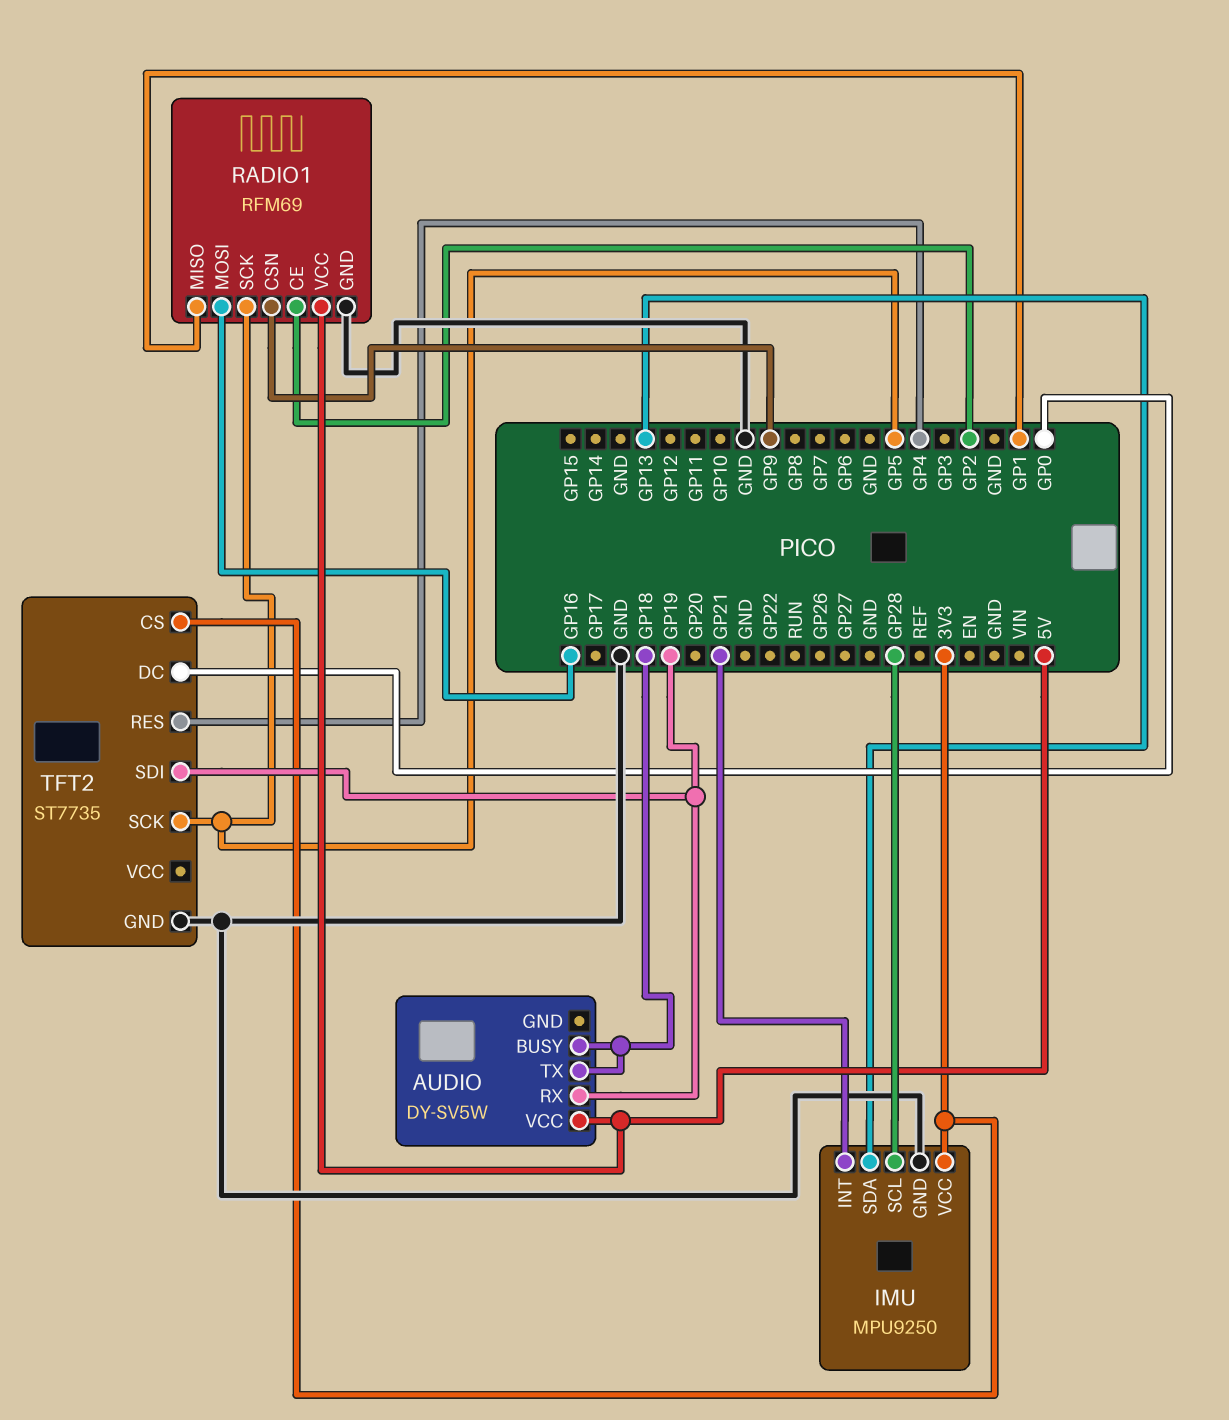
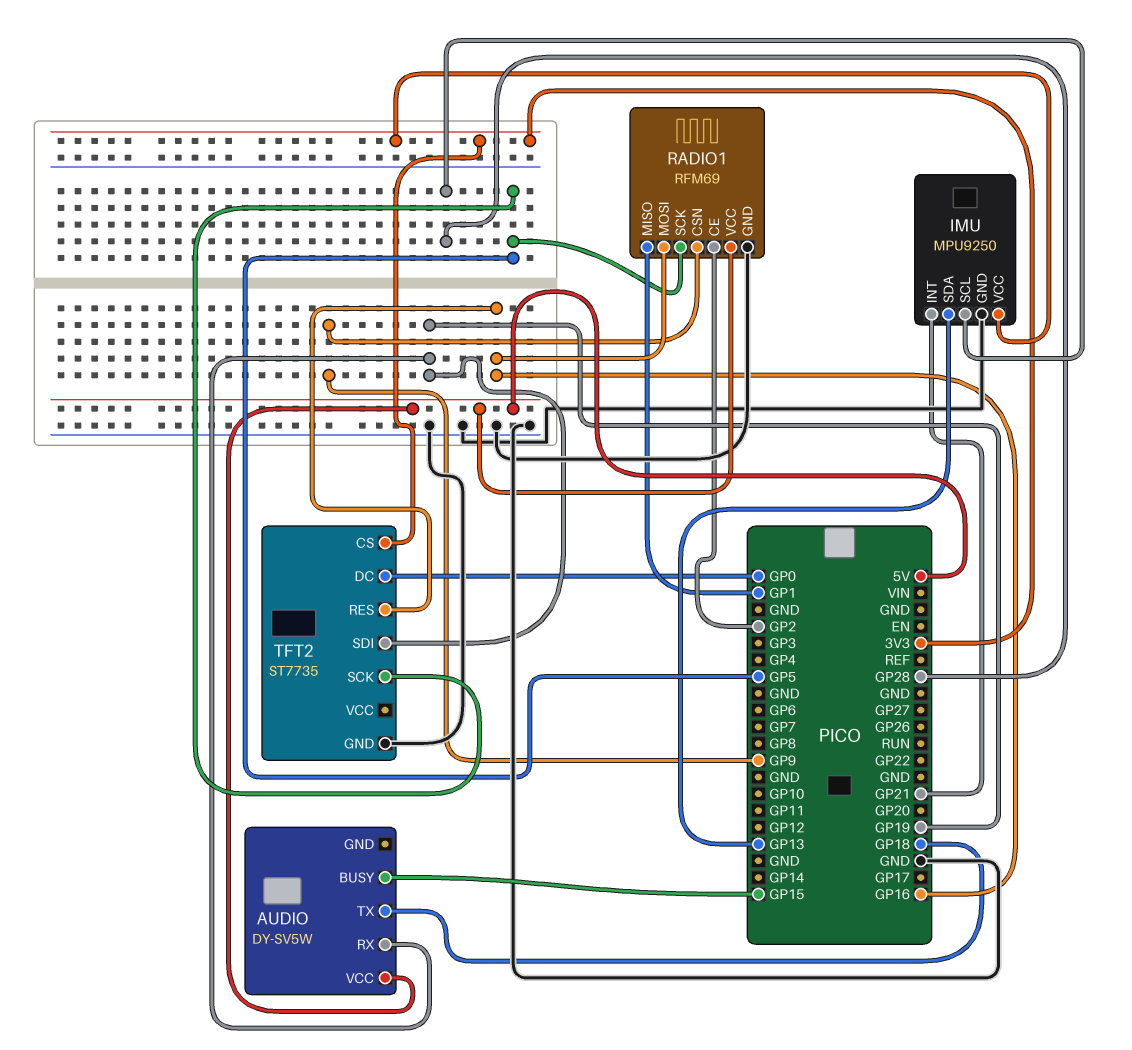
AUDIO pin BUSY: GP18 -> GP15
TFT2 pin RES: GP4 -> GP16

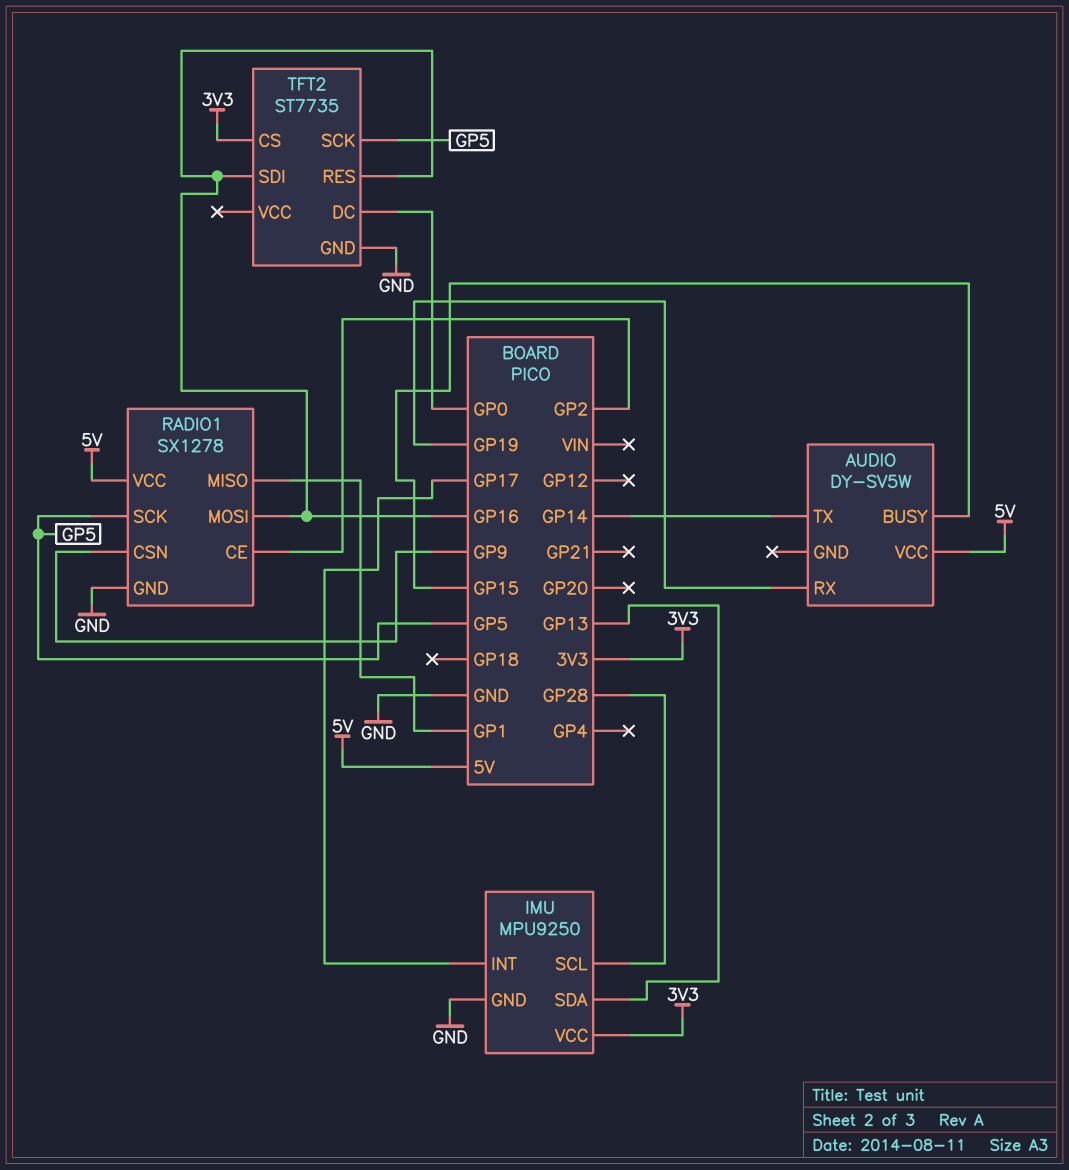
AUDIO pin TX: GP18 -> GP14
IMU pin INT: GP21 -> GP17
RADIO1: RFM69 -> SX1278
TFT2 pin SDI: GP19 -> GP16

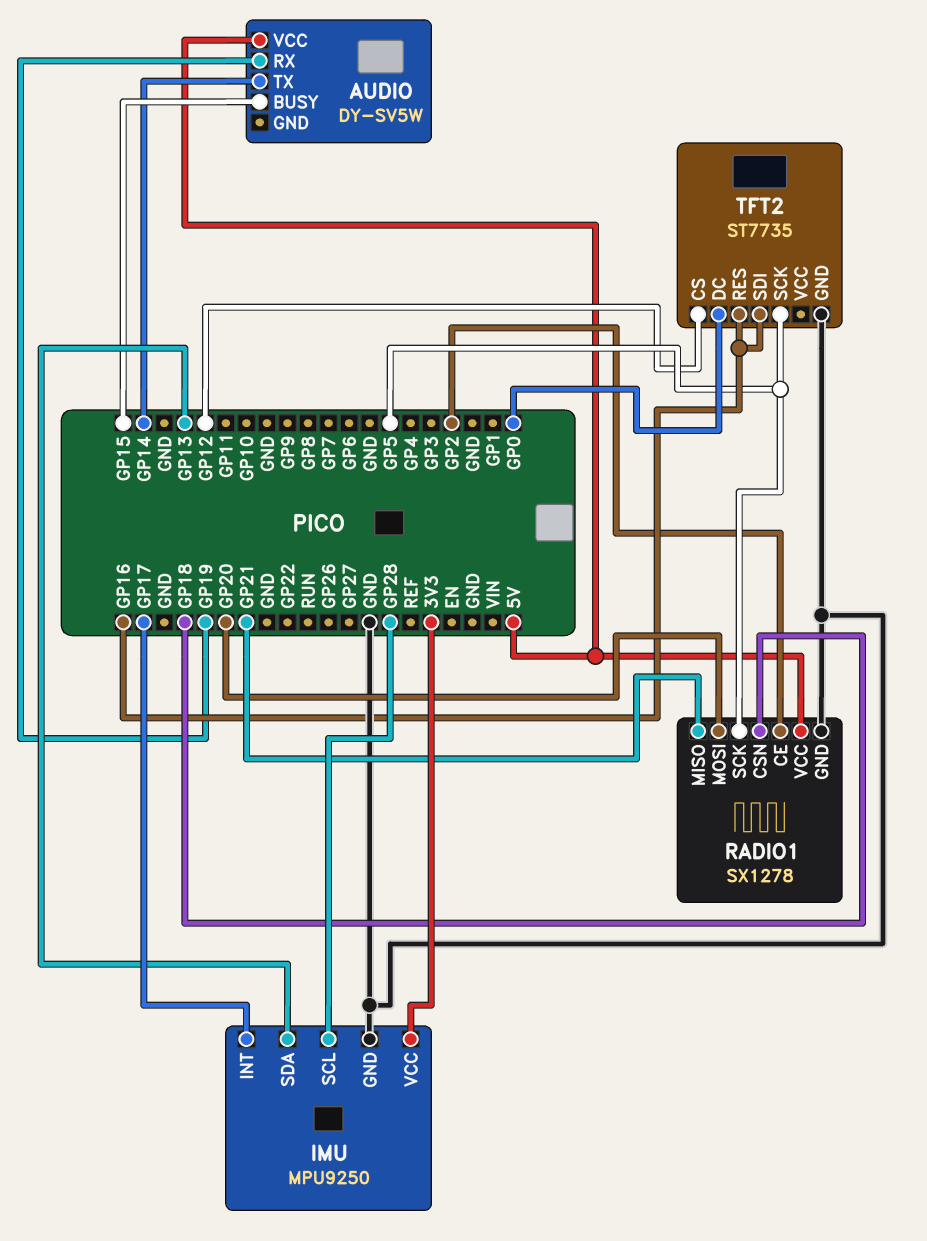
RADIO1 pin CSN: GP9 -> GP18
RADIO1 pin MISO: GP1 -> GP21
RADIO1 pin MOSI: GP16 -> GP20
TFT2 pin CS: 3V3 -> GP12

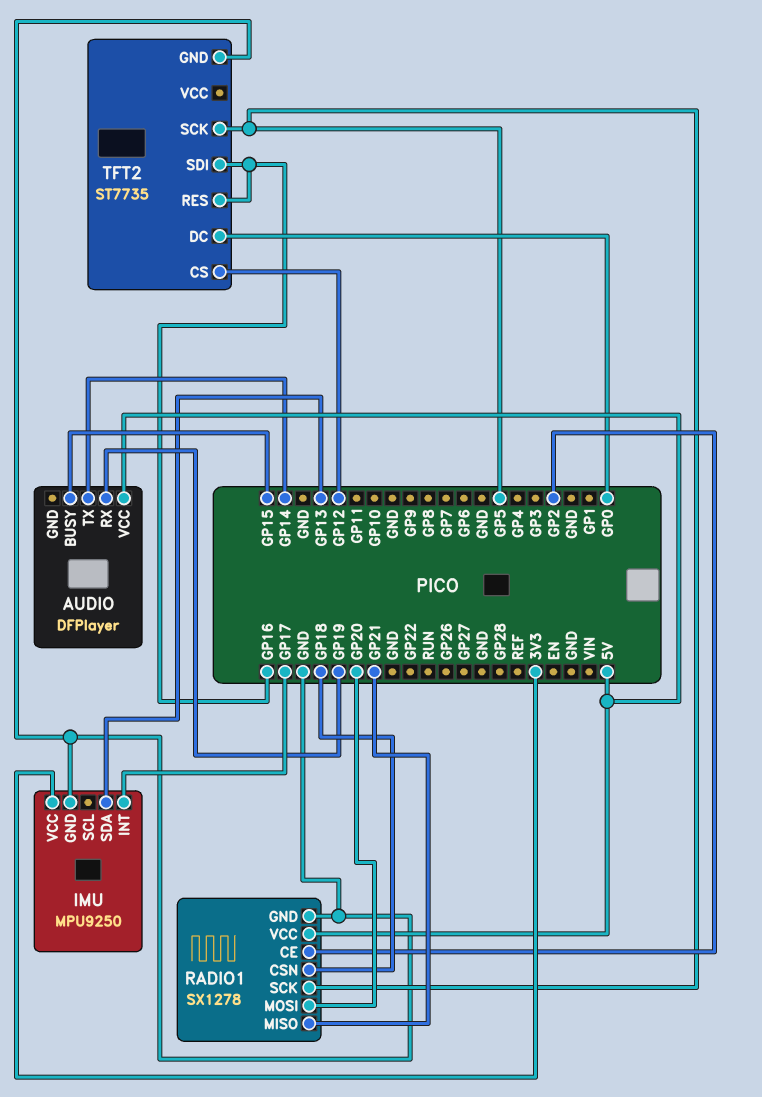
AUDIO: DY-SV5W -> DFPlayer
IMU pin SCL: GP28 -> none

